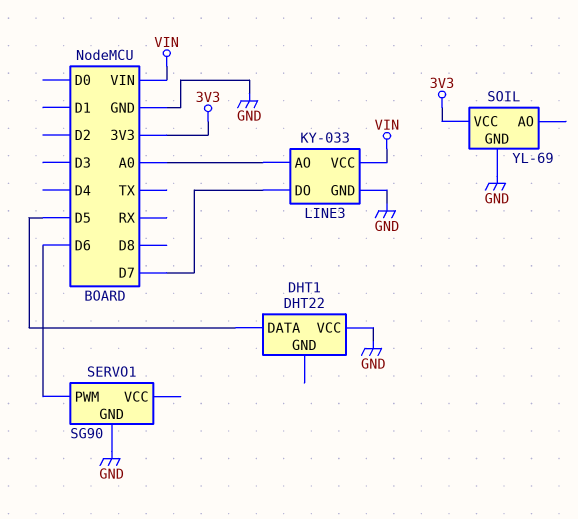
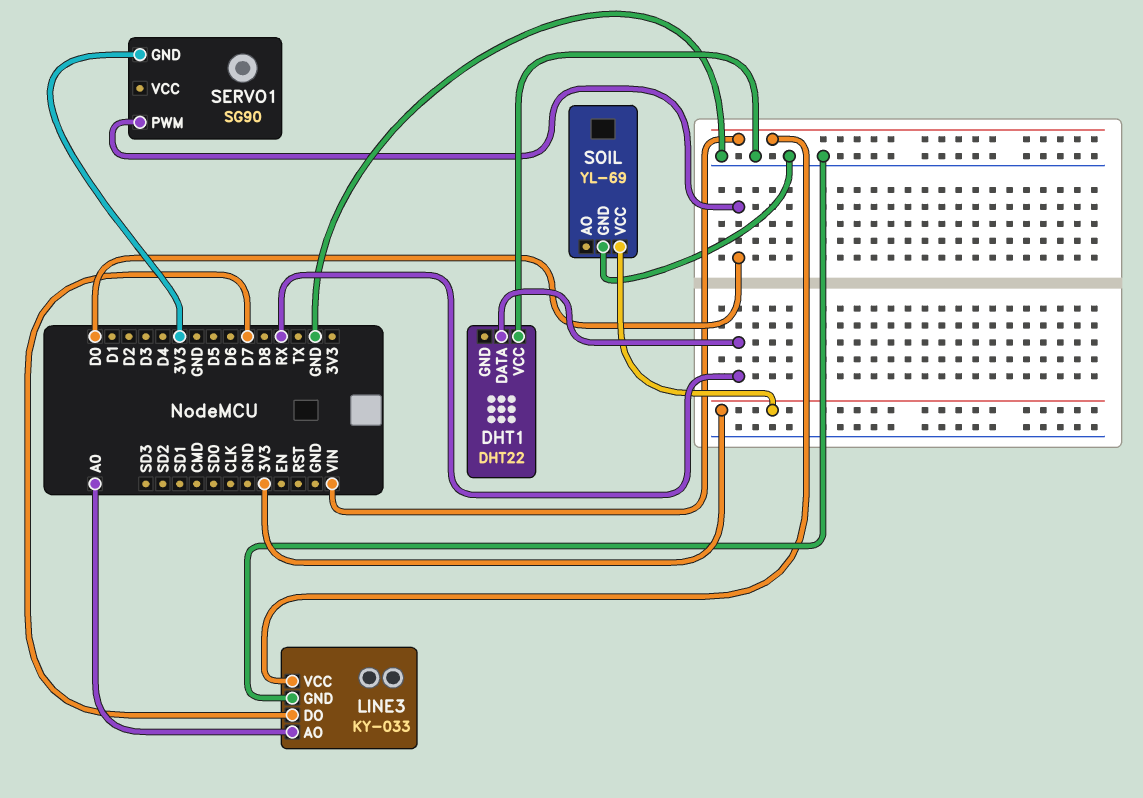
DHT1 pin DATA: D5 -> RX
SERVO1 pin GND: GND -> 3V3
SERVO1 pin PWM: D6 -> D0

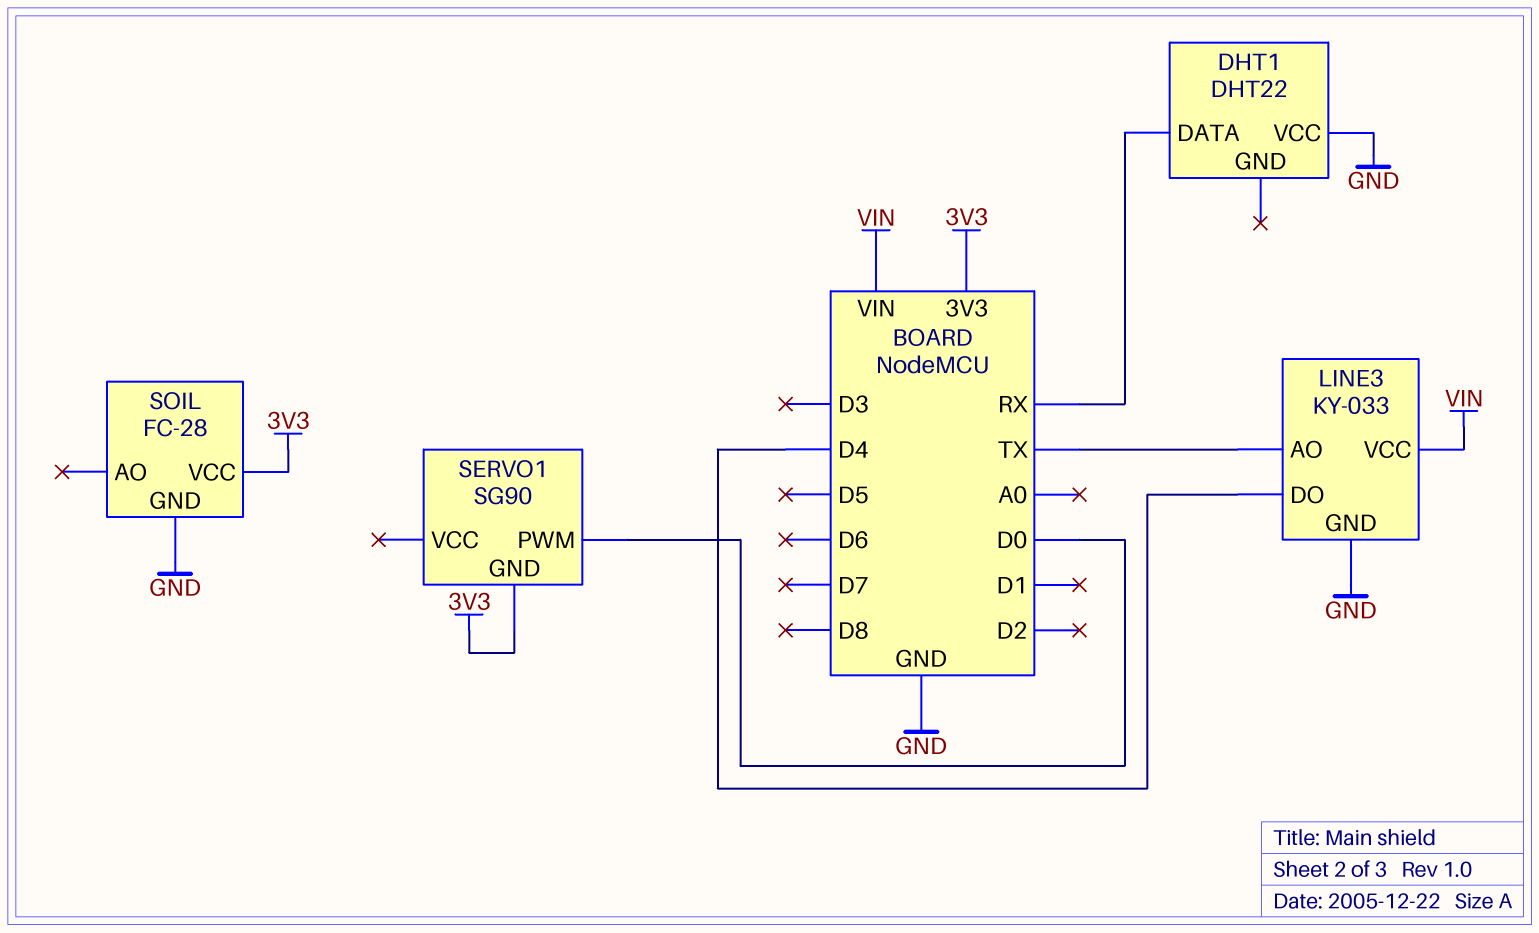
LINE3 pin AO: A0 -> TX
LINE3 pin DO: D7 -> D4
SOIL: YL-69 -> FC-28

